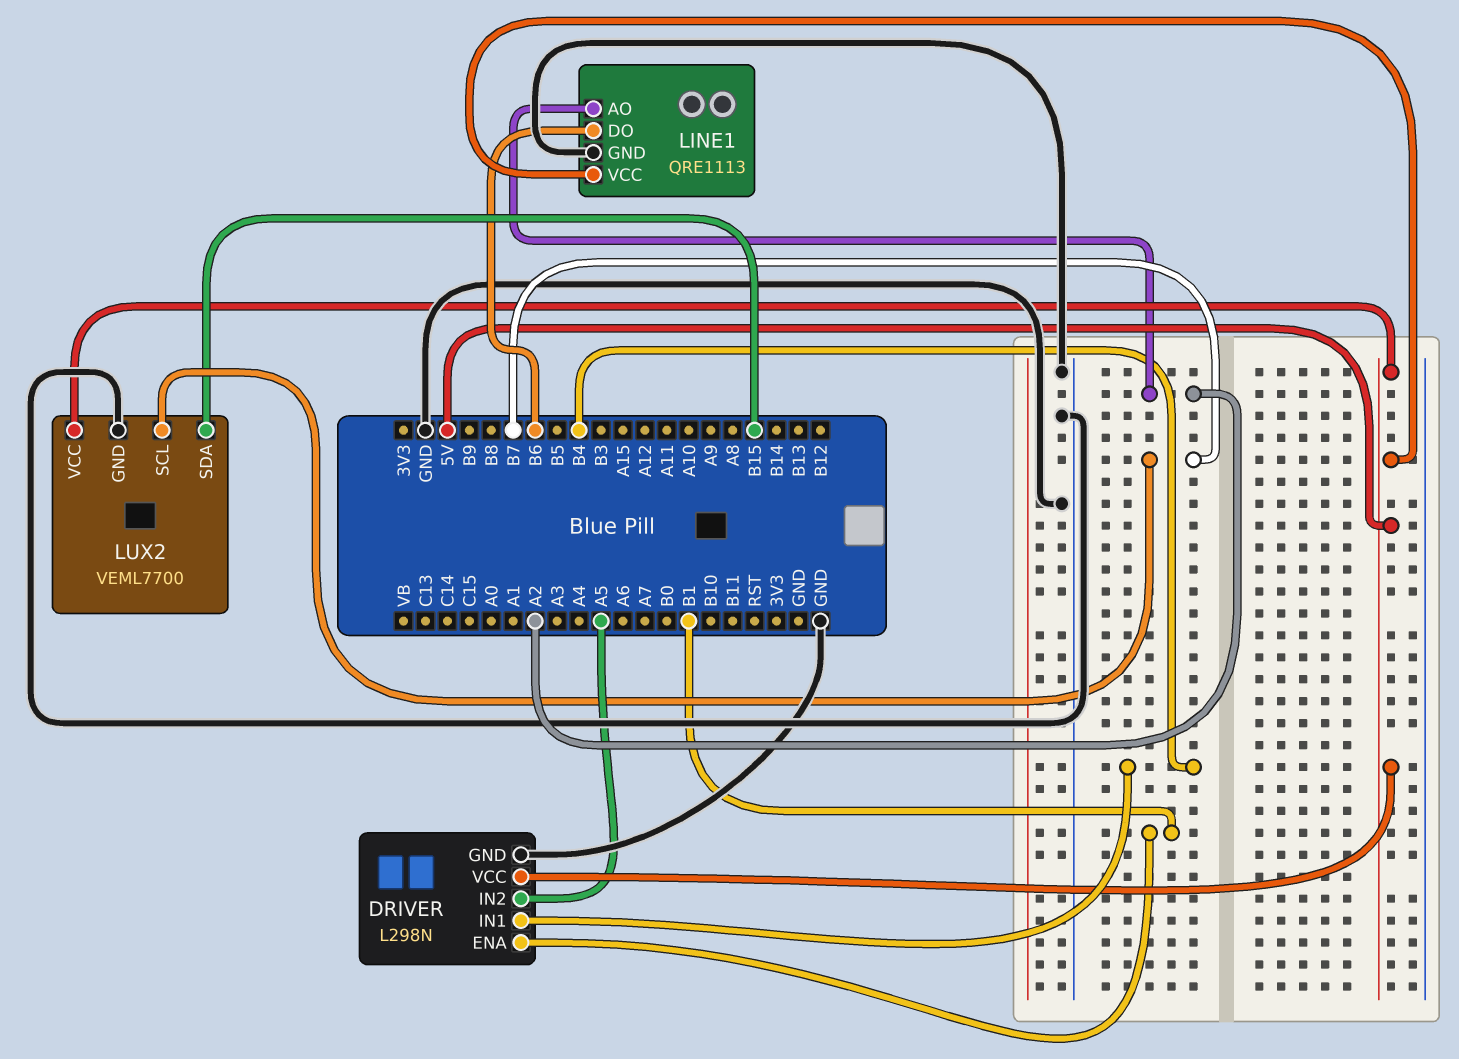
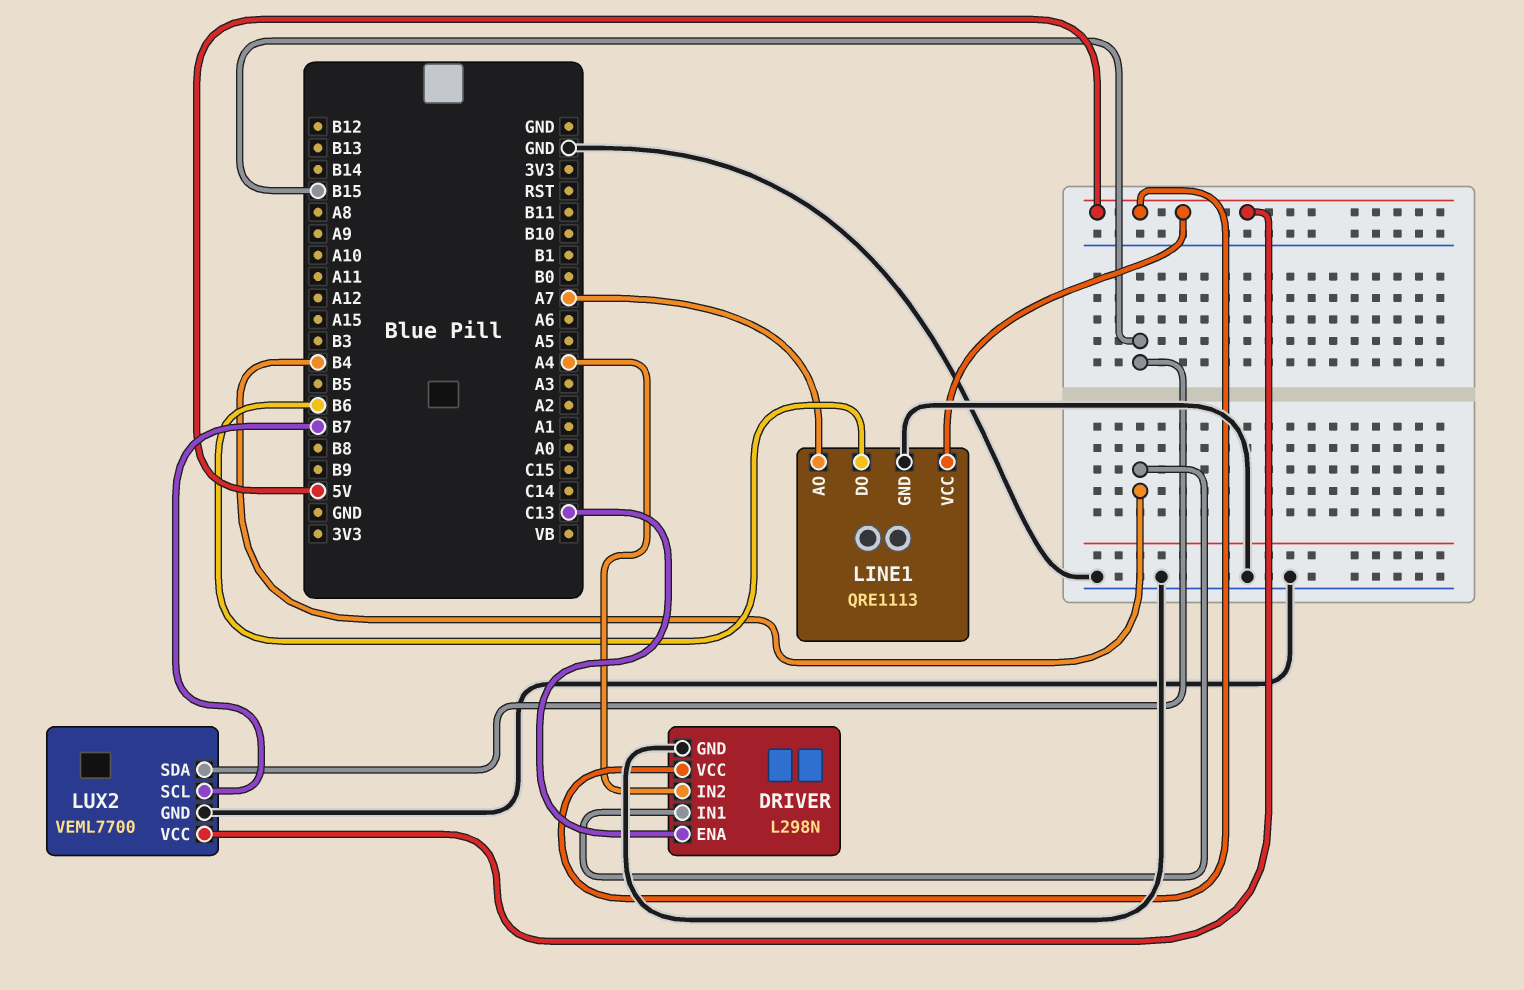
DRIVER pin ENA: B1 -> C13
DRIVER pin IN2: A5 -> A4
LINE1 pin AO: A2 -> A7

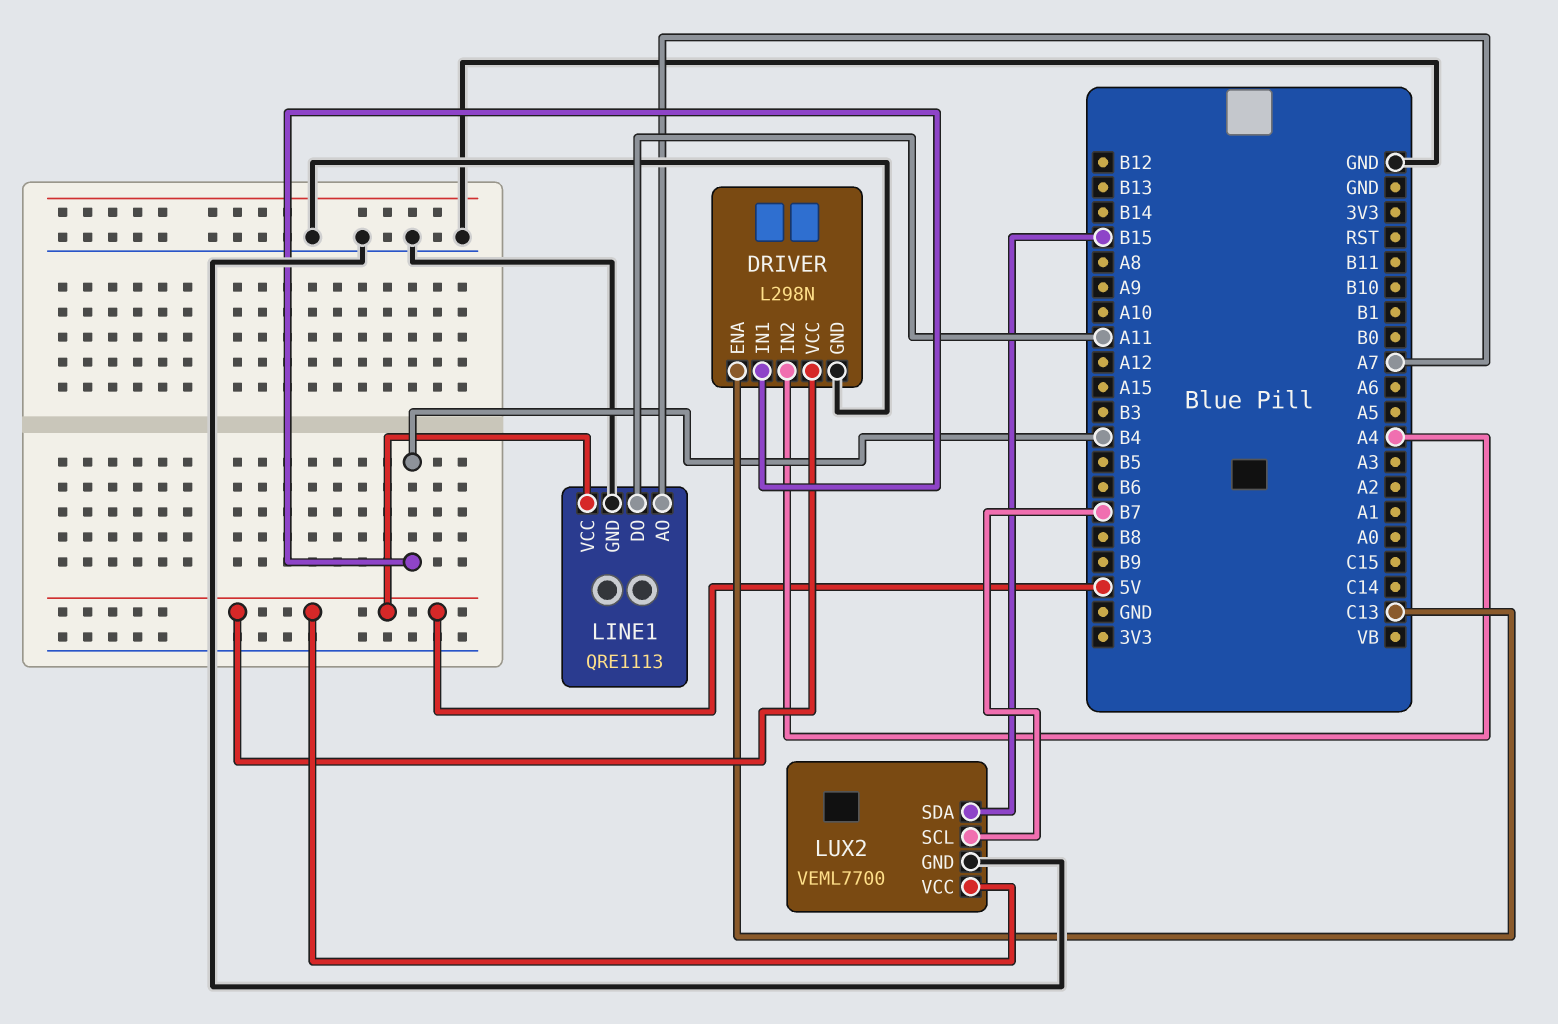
LINE1 pin DO: B6 -> A11

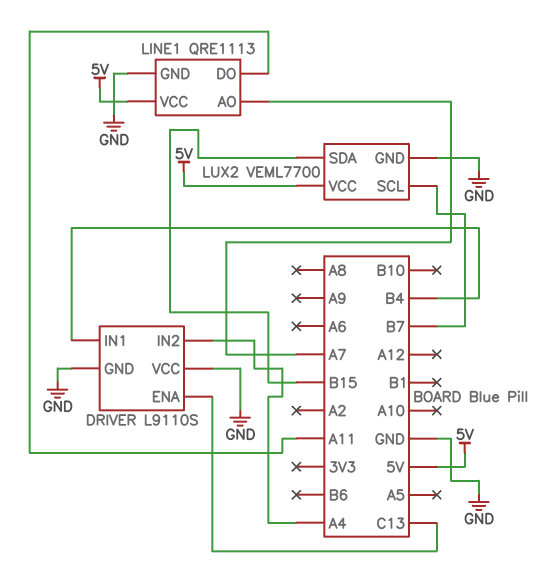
DRIVER: L298N -> L9110S
DRIVER pin VCC: 5V -> GND

